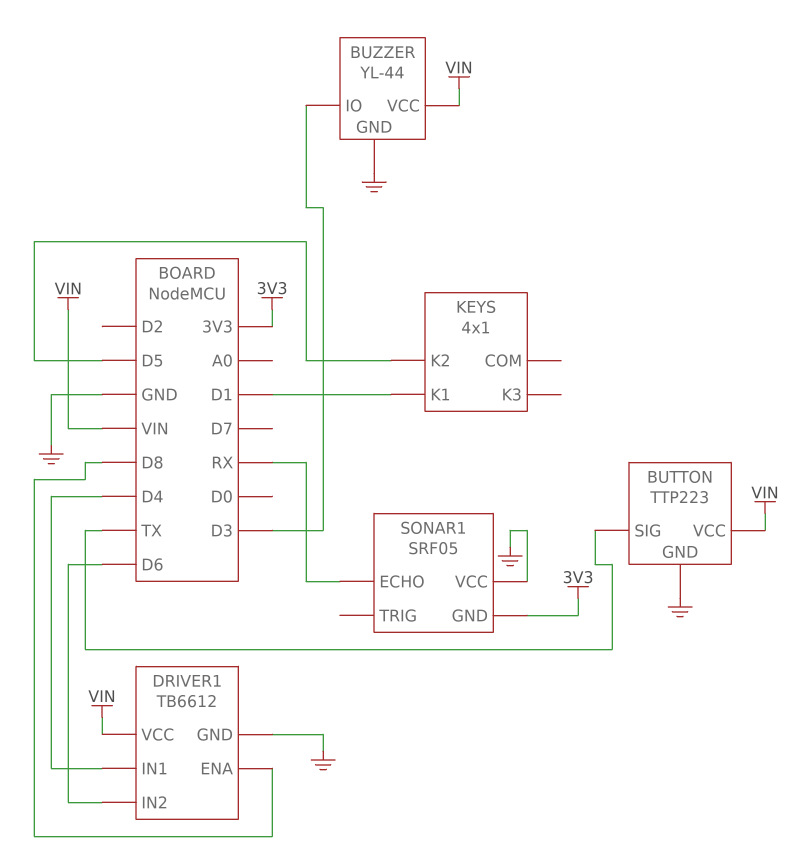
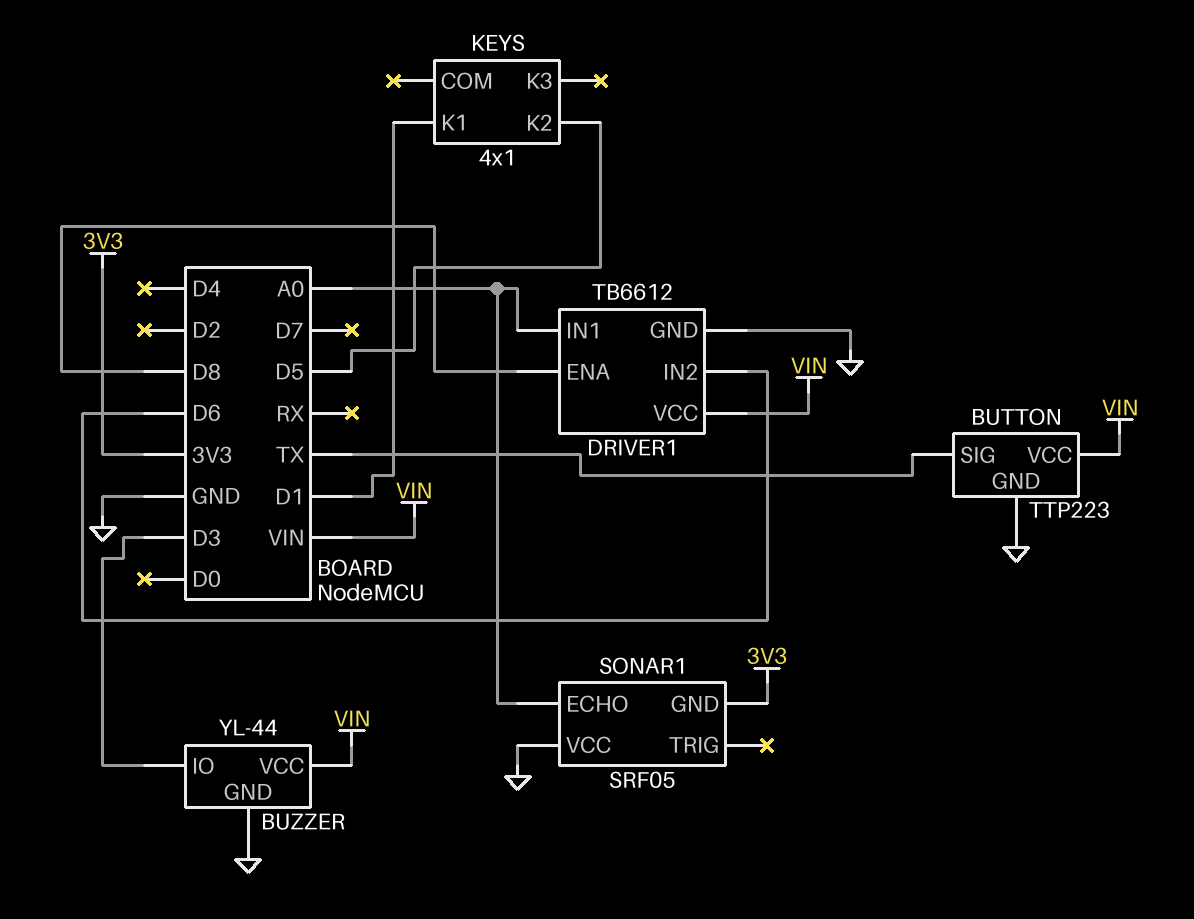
DRIVER1 pin IN1: D4 -> A0
SONAR1 pin ECHO: RX -> A0

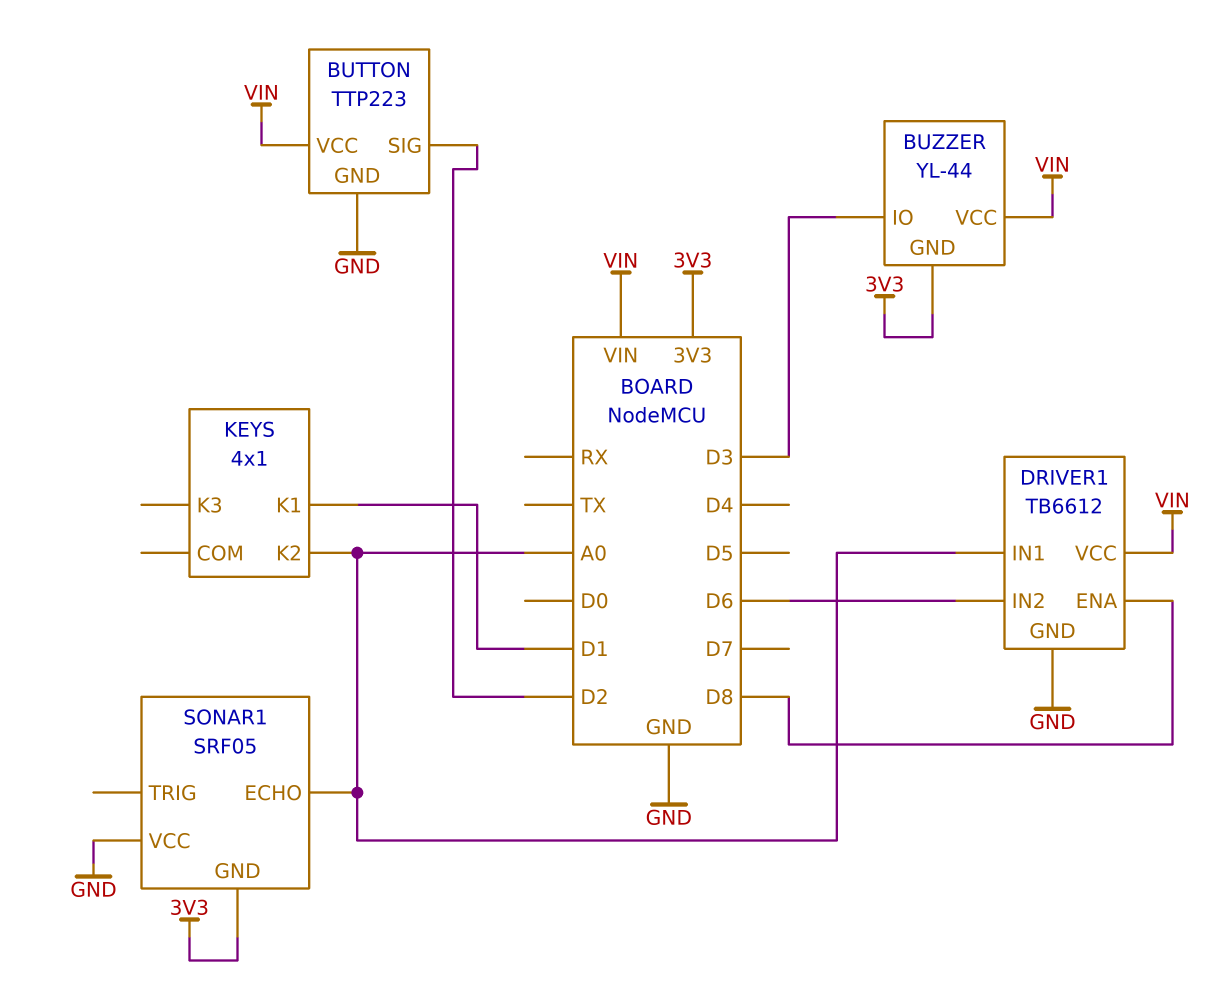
BUTTON pin SIG: TX -> D2
BUZZER pin GND: GND -> 3V3
KEYS pin K2: D5 -> A0

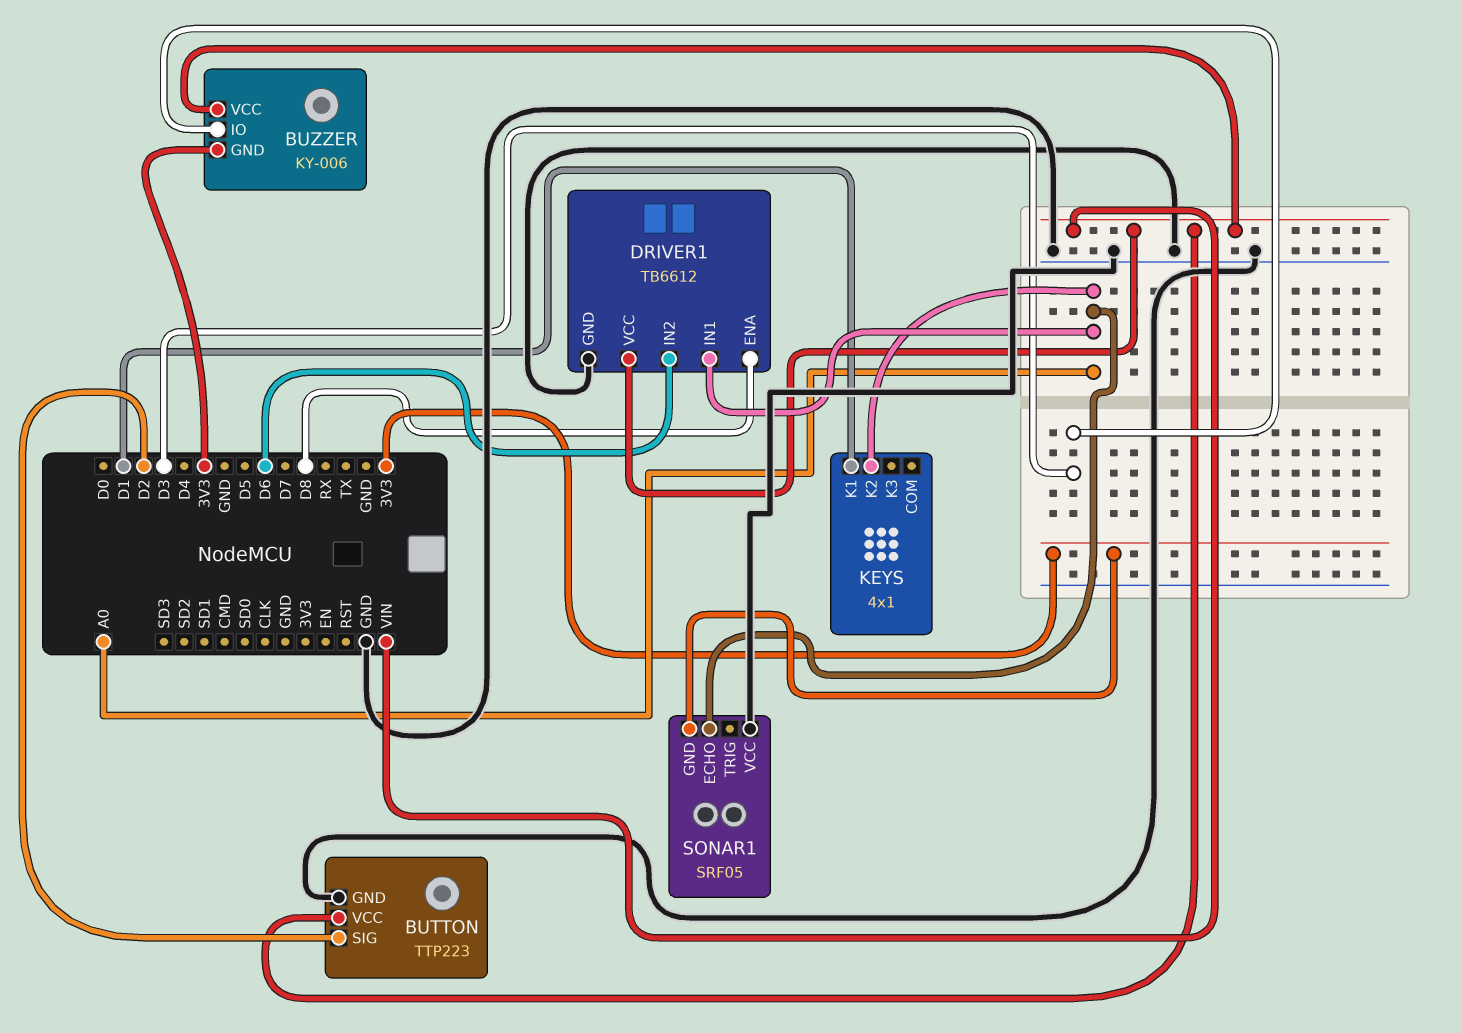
BUZZER: YL-44 -> KY-006

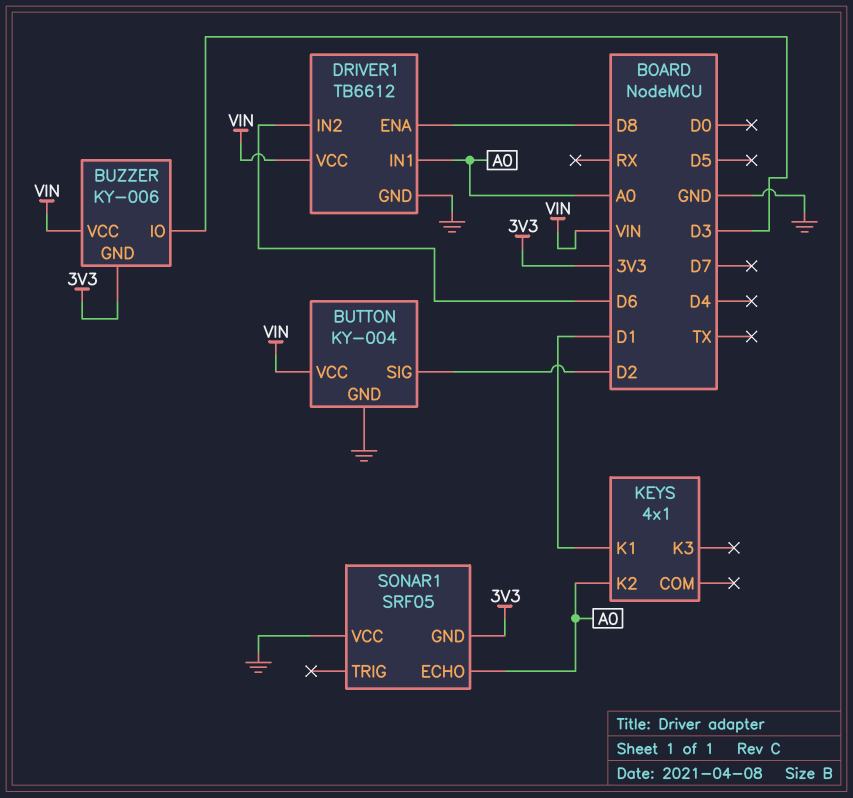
BUTTON: TTP223 -> KY-004

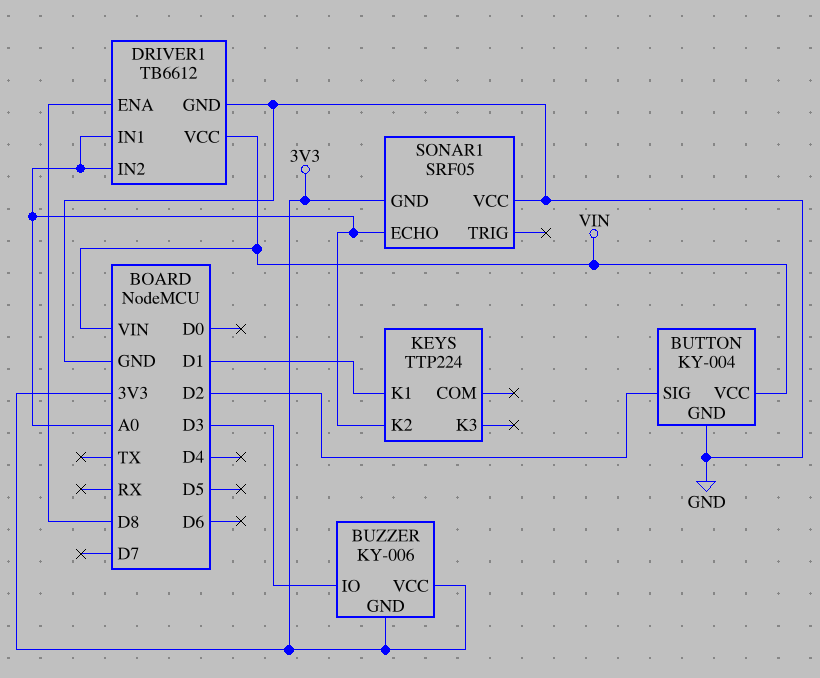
BUZZER pin VCC: VIN -> 3V3
DRIVER1 pin IN2: D6 -> A0
KEYS: 4x1 -> TTP224

